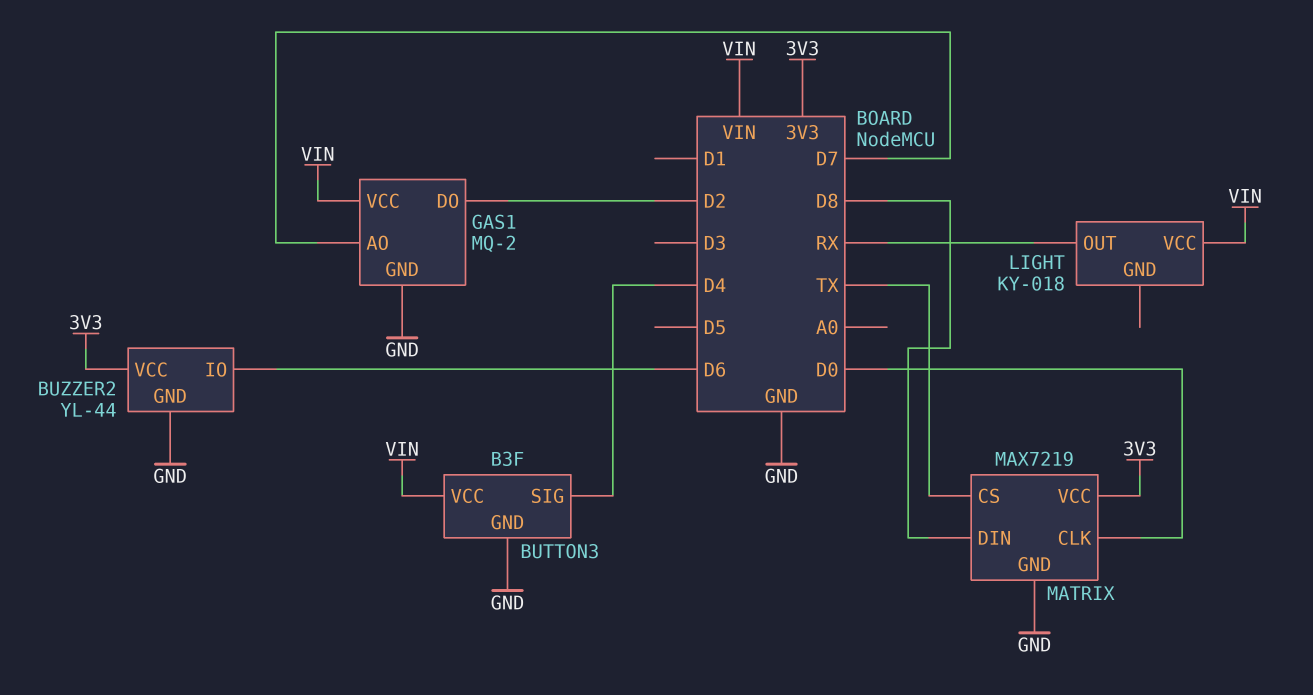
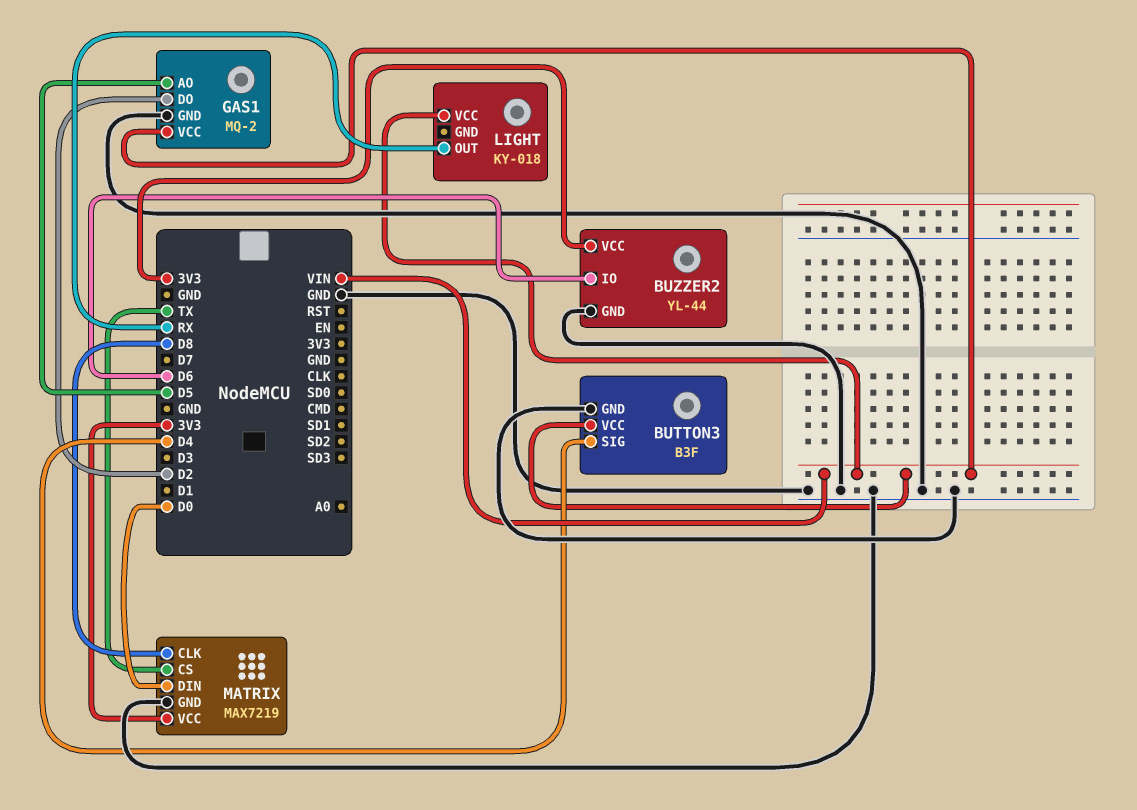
GAS1 pin AO: D7 -> D5
MATRIX pin CLK: D0 -> D8
MATRIX pin DIN: D8 -> D0

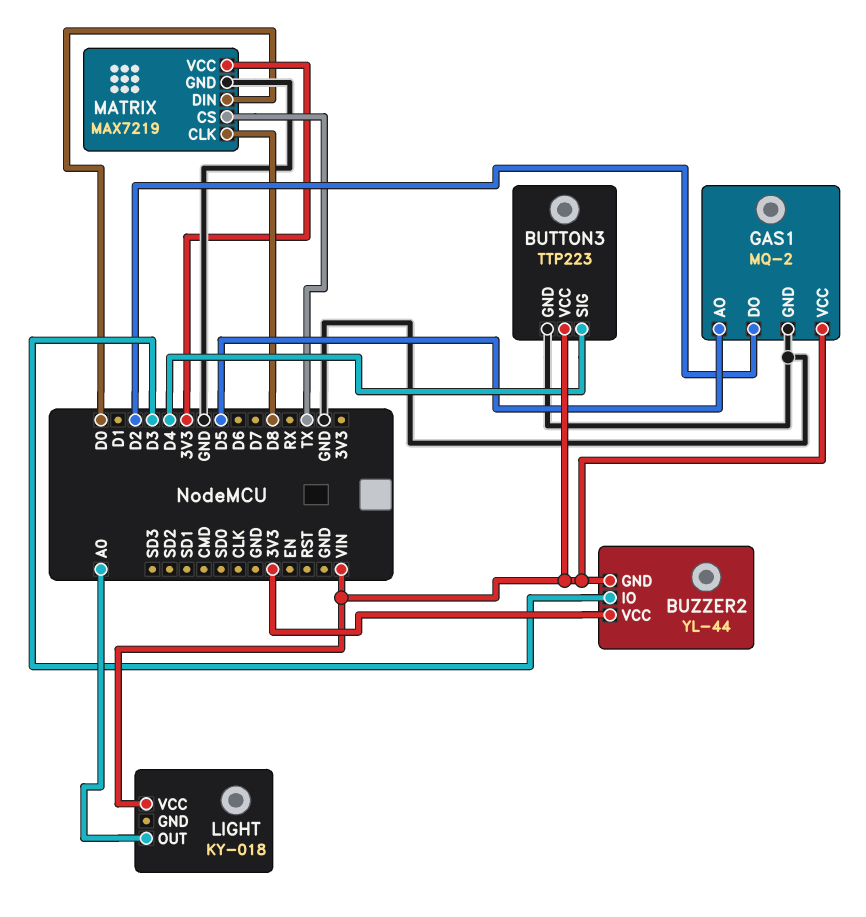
BUTTON3: B3F -> TTP223
BUZZER2 pin GND: GND -> VIN
BUZZER2 pin IO: D6 -> D3
LIGHT pin OUT: RX -> A0

